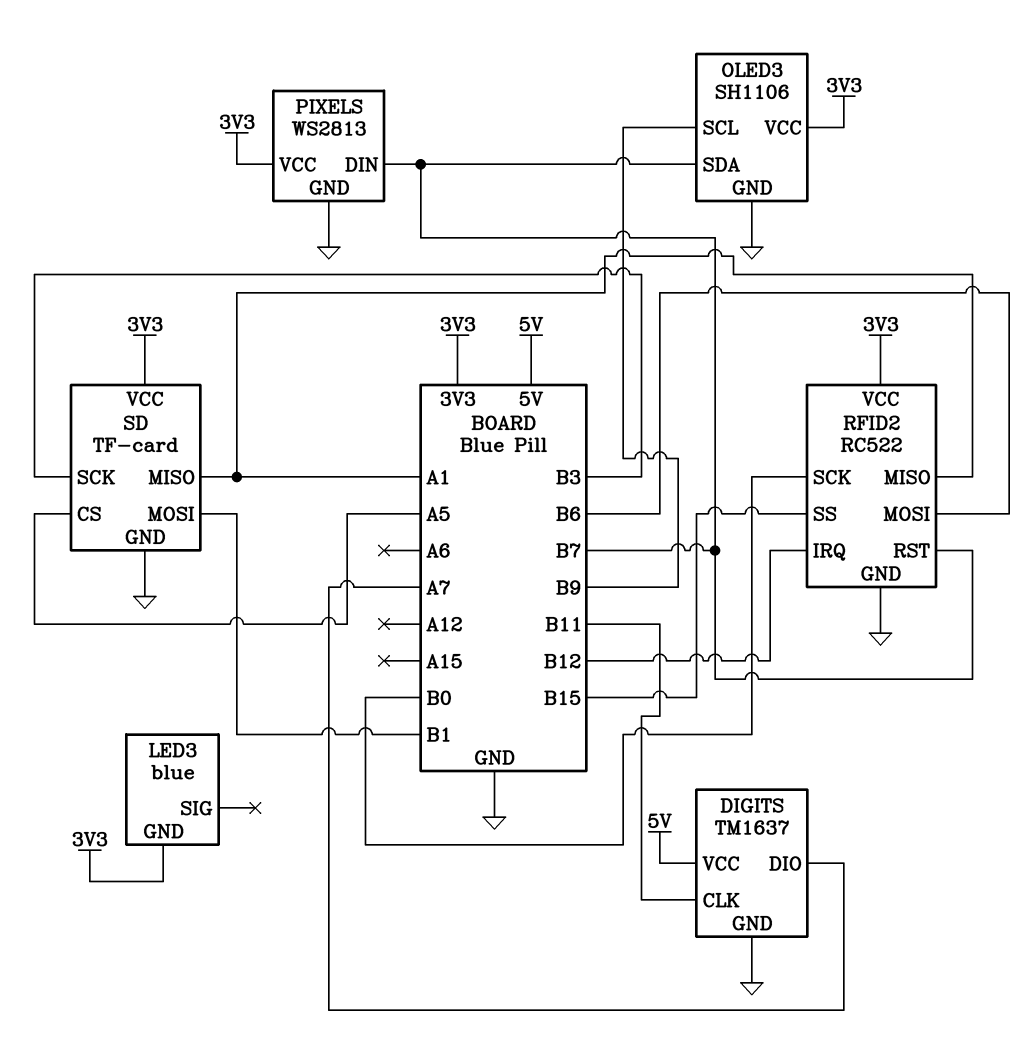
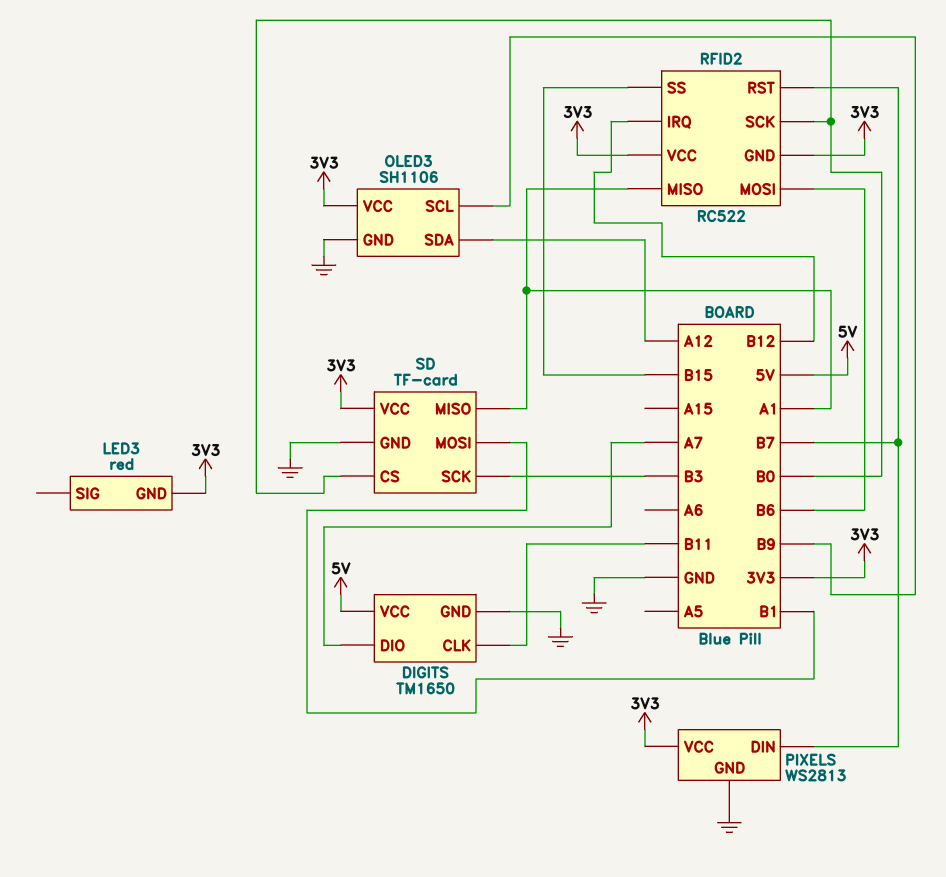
DIGITS: TM1637 -> TM1650
LED3: blue -> red
OLED3 pin SDA: B7 -> A12
RFID2 pin GND: GND -> 3V3
SD pin CS: A5 -> B0

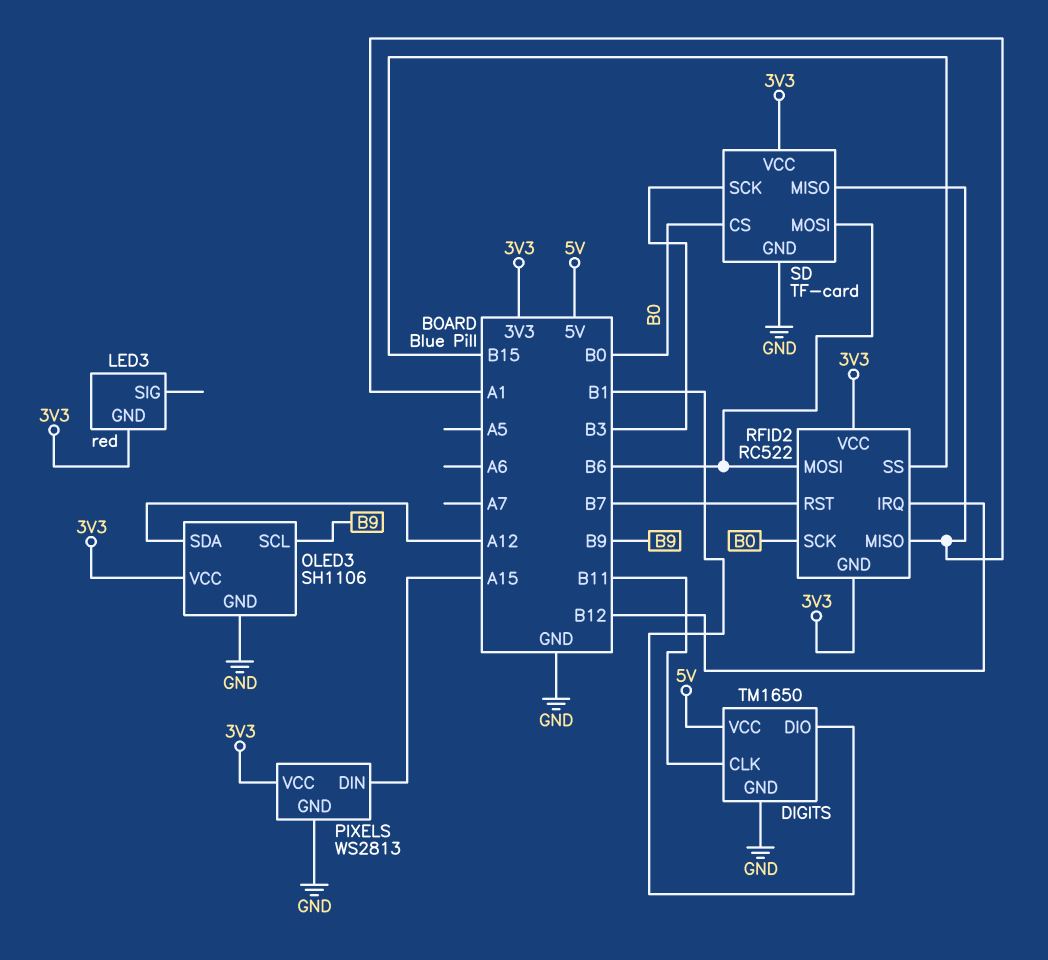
DIGITS pin DIO: A7 -> B1
PIXELS pin DIN: B7 -> A15
SD pin MOSI: B1 -> B6

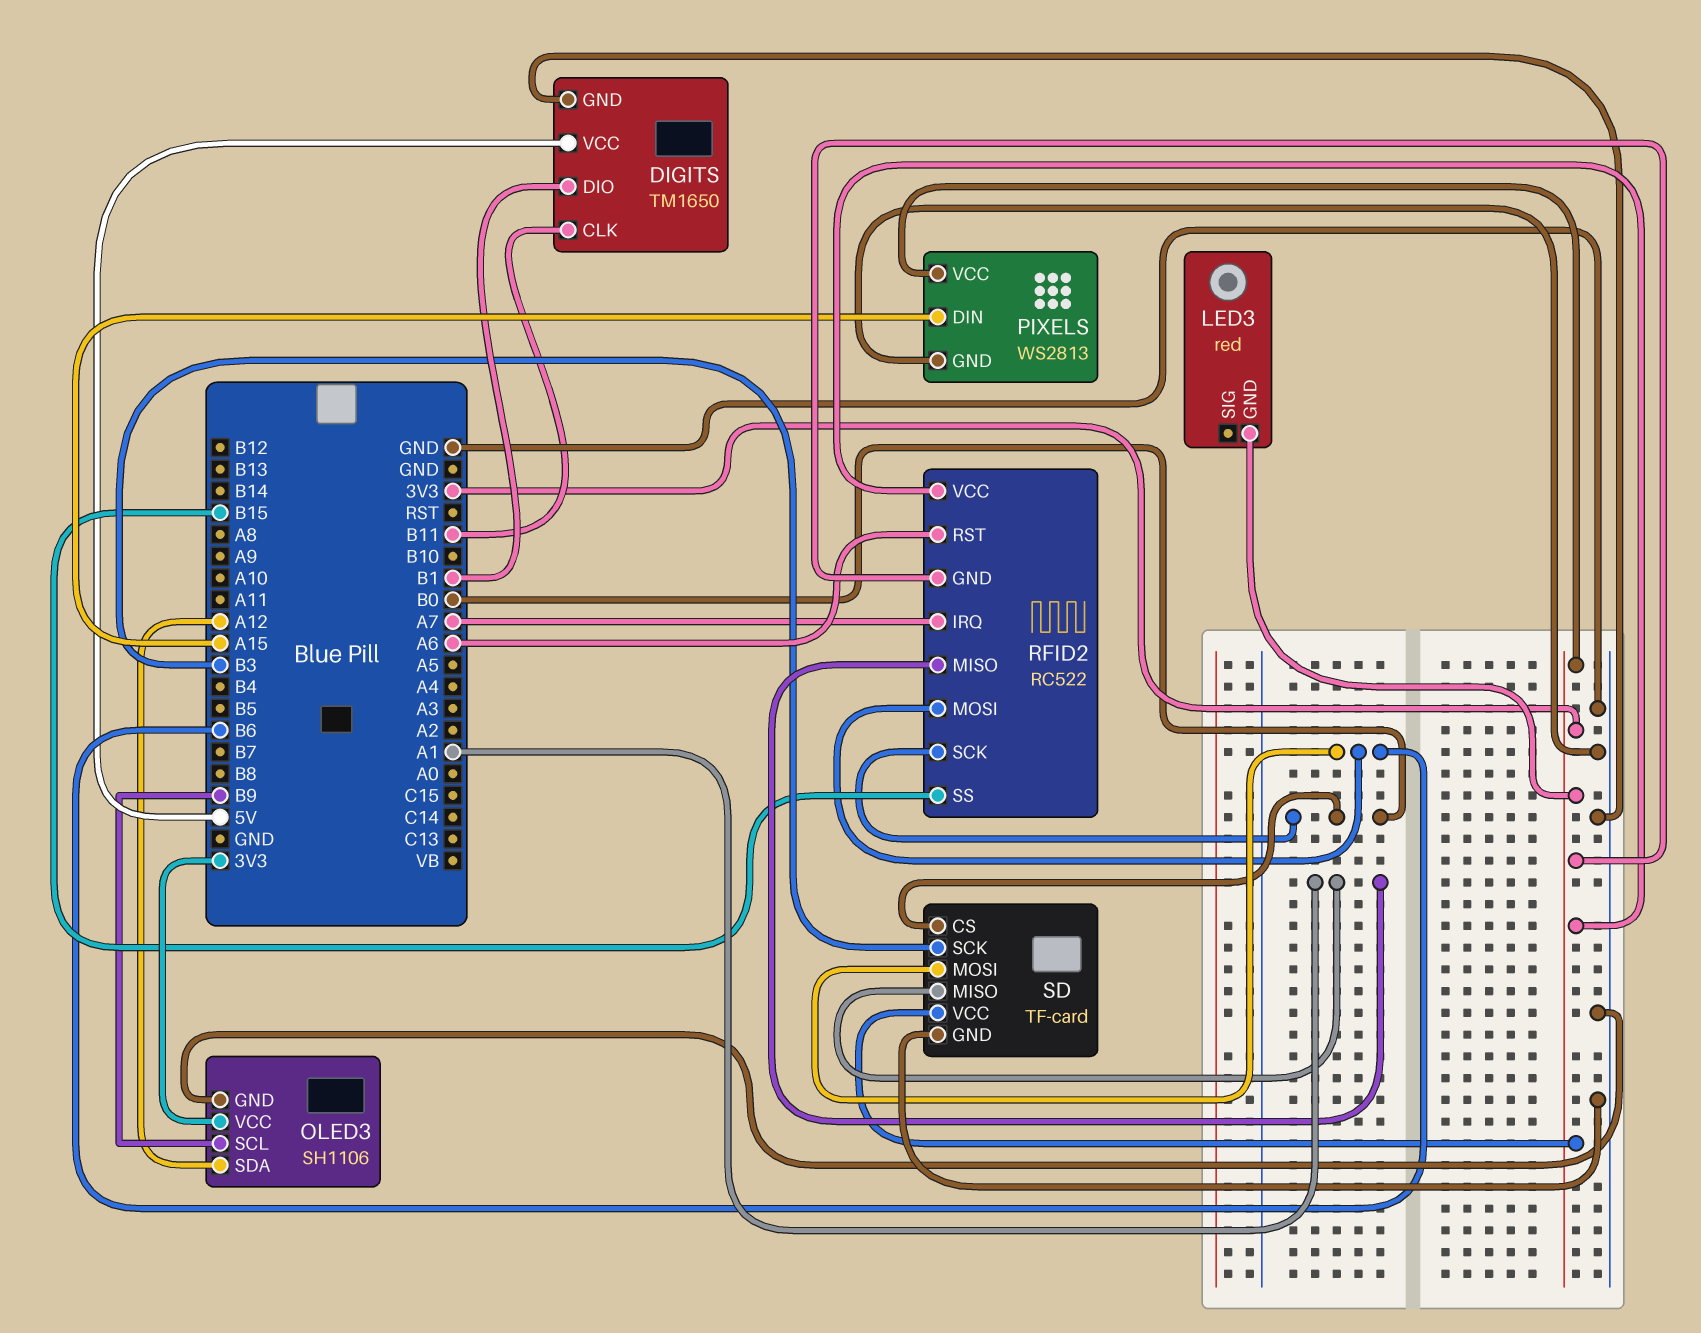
RFID2 pin IRQ: B12 -> A7
RFID2 pin RST: B7 -> A6

